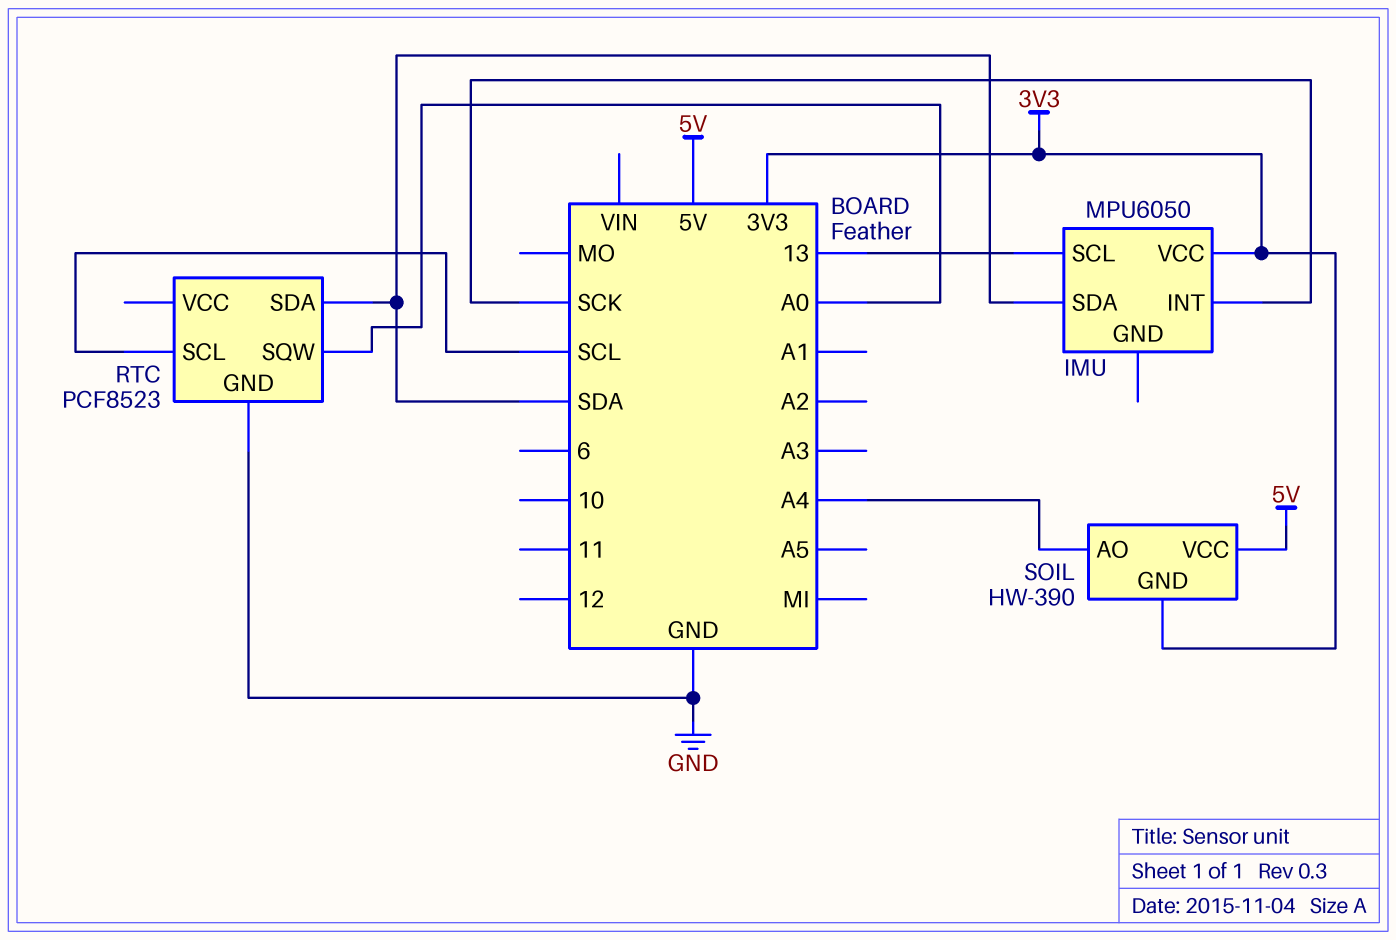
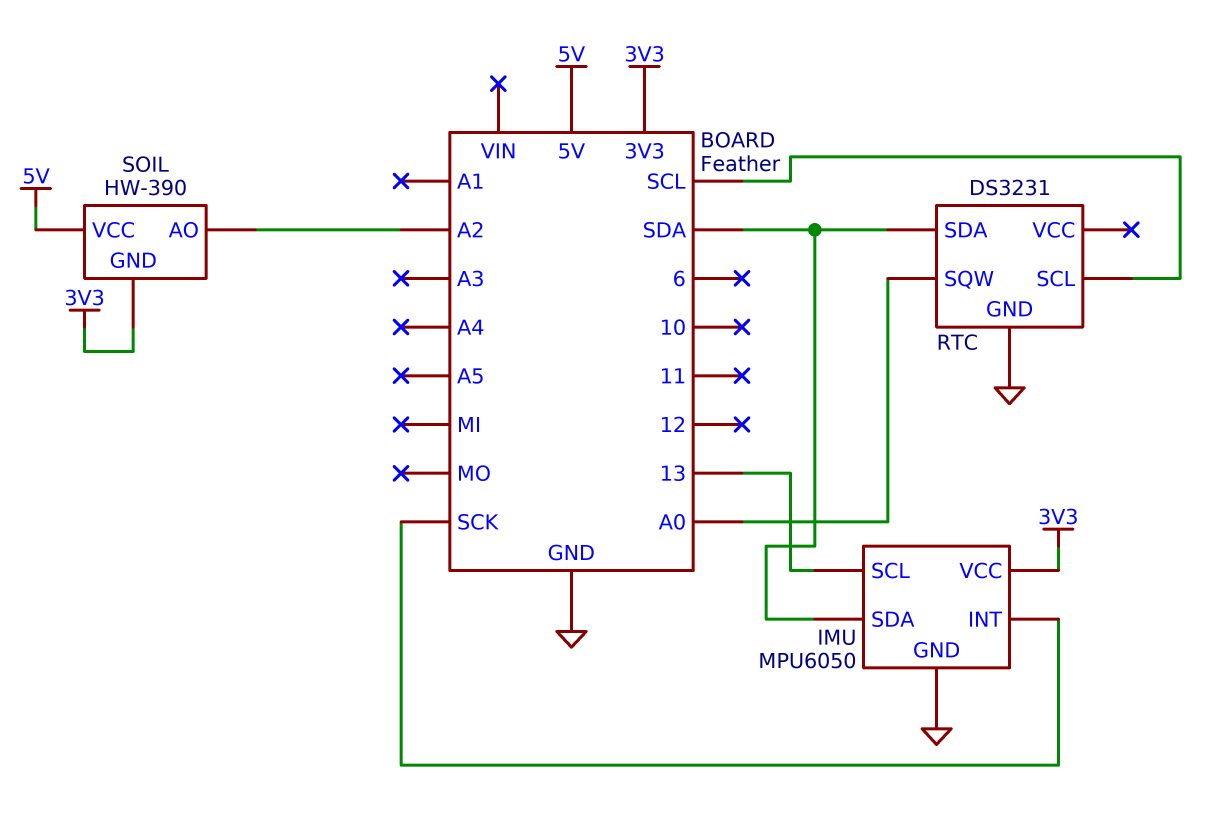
IMU pin GND: none -> GND
RTC: PCF8523 -> DS3231
SOIL pin AO: A4 -> A2

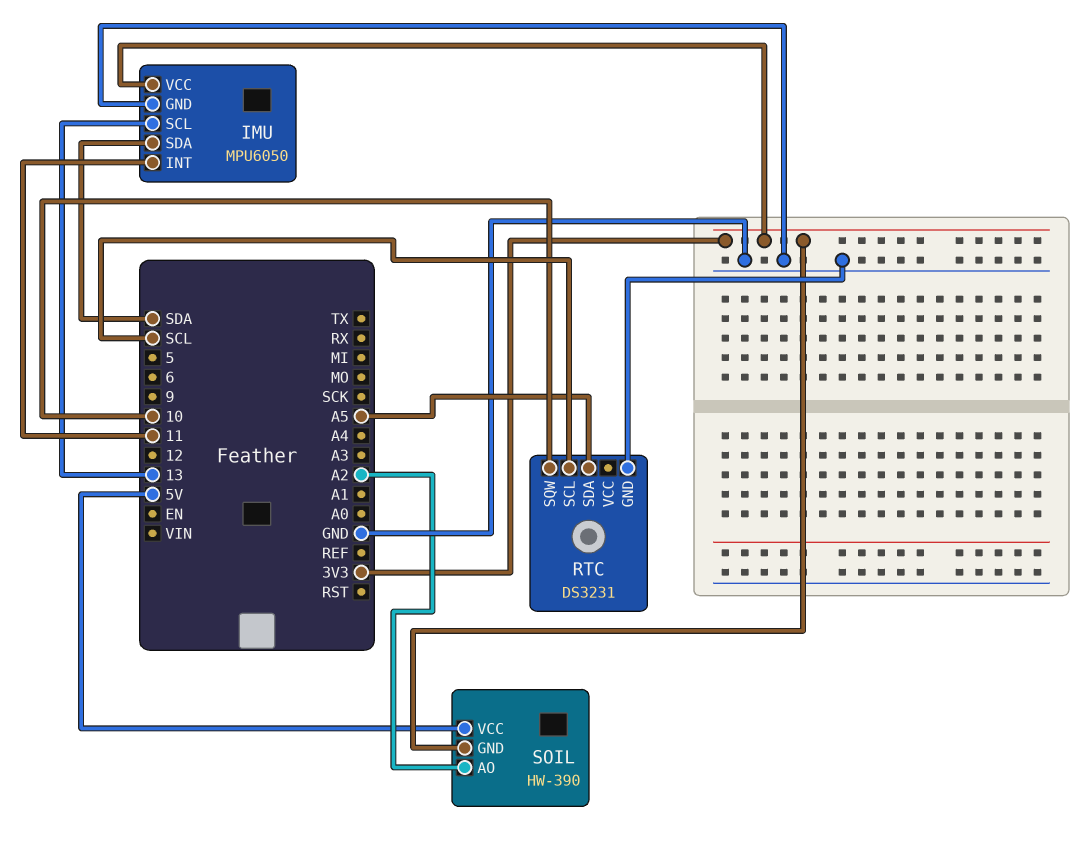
IMU pin INT: SCK -> 11
RTC pin SDA: SDA -> A5
RTC pin SQW: A0 -> 10

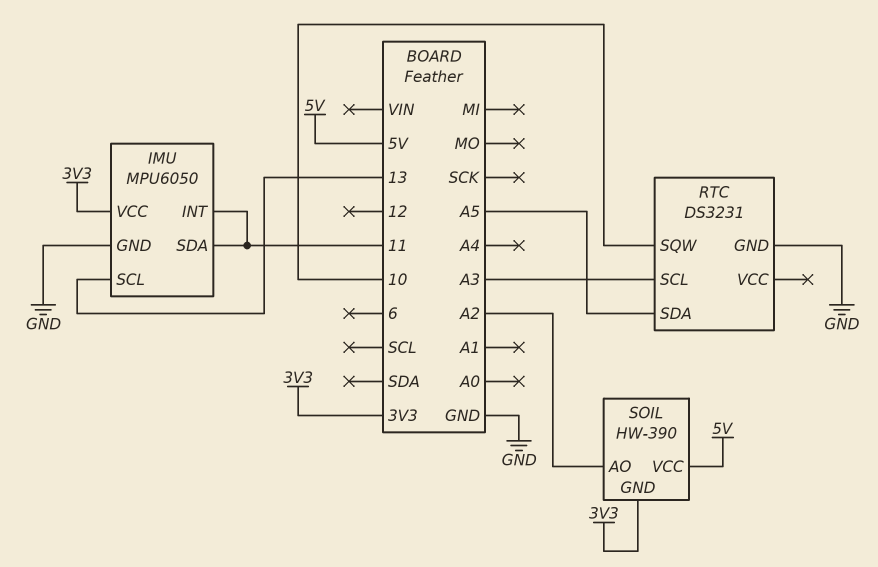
IMU pin SDA: SDA -> 11
RTC pin SCL: SCL -> A3

